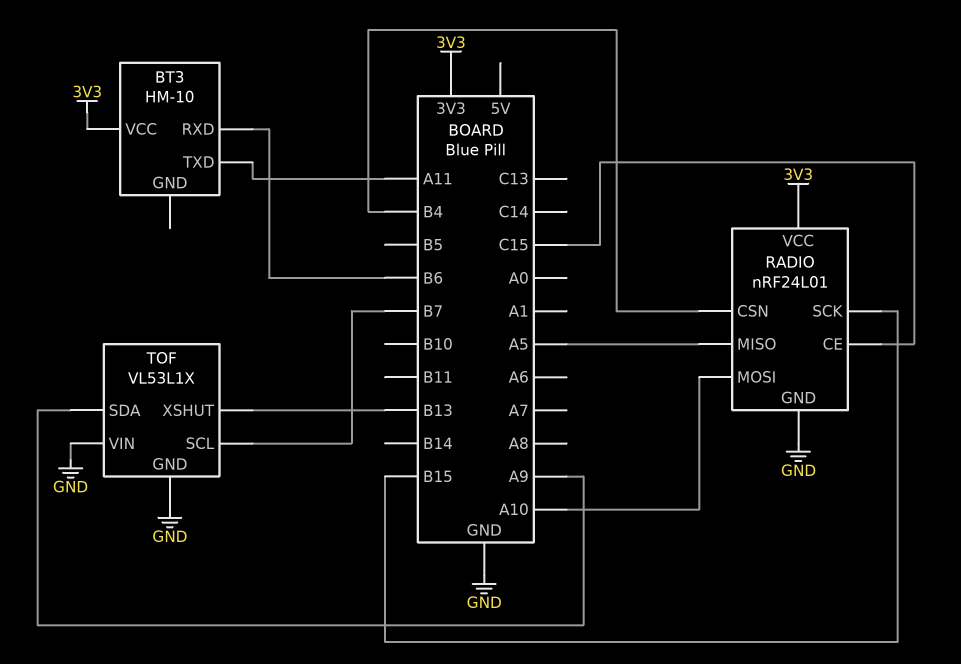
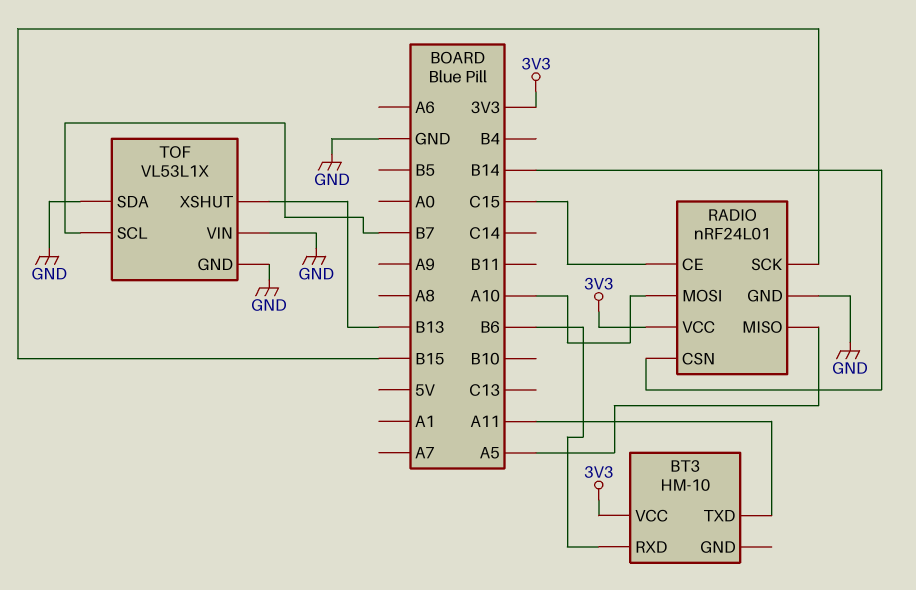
RADIO pin CSN: B4 -> B14
TOF pin SDA: A9 -> GND

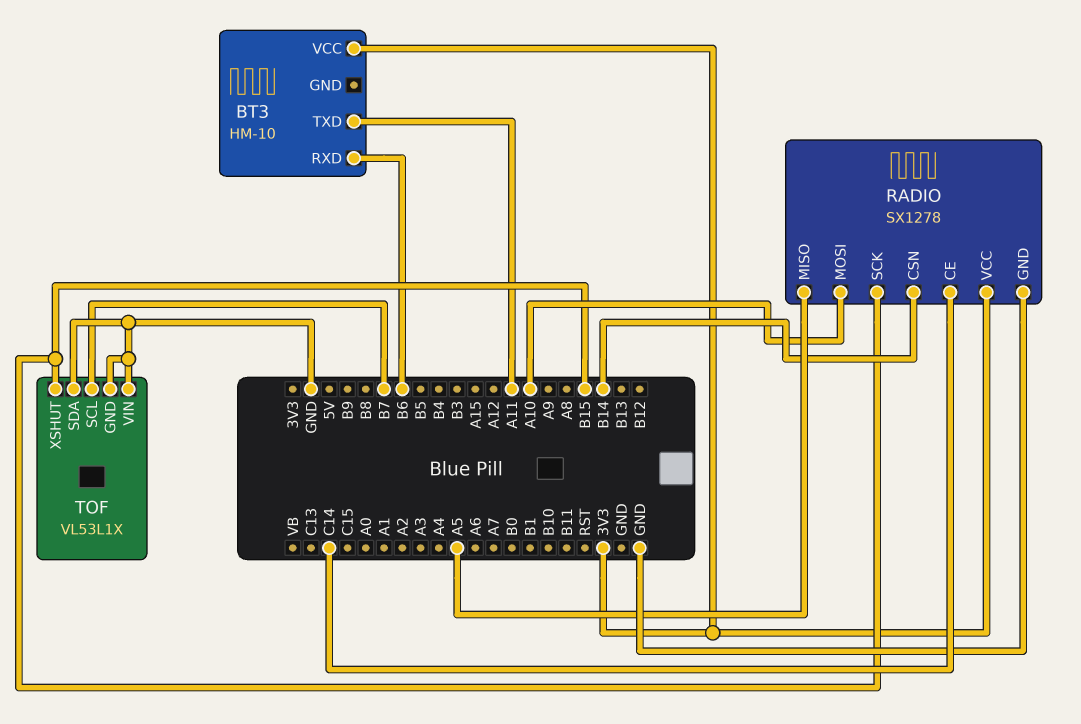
RADIO: nRF24L01 -> SX1278
RADIO pin CE: C15 -> C14
TOF pin XSHUT: B13 -> B15

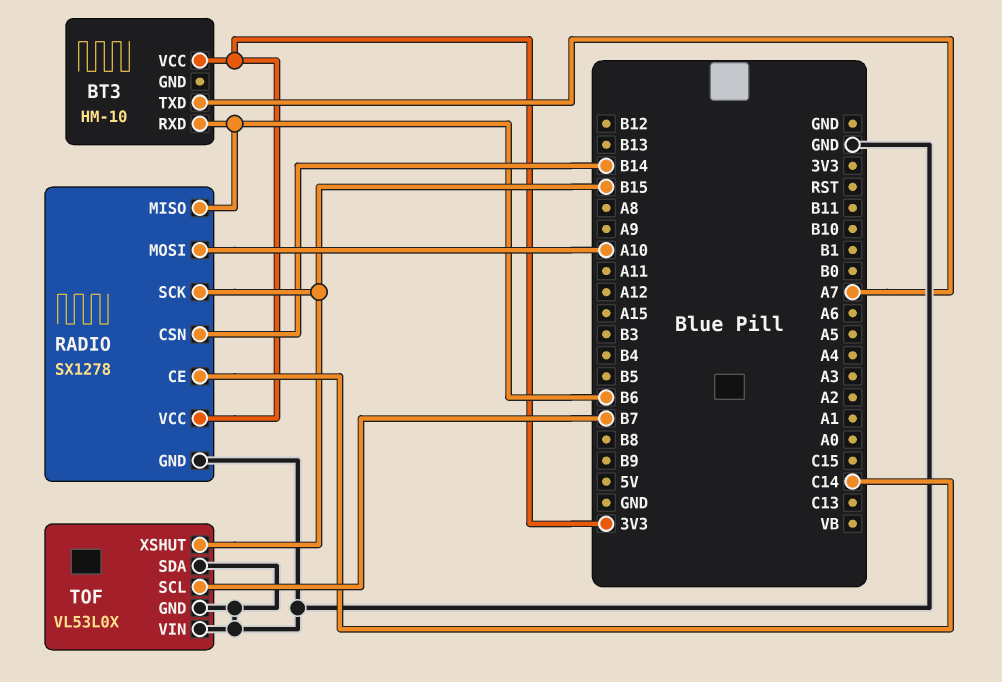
BT3 pin TXD: A11 -> A7
RADIO pin MISO: A5 -> B6
TOF: VL53L1X -> VL53L0X

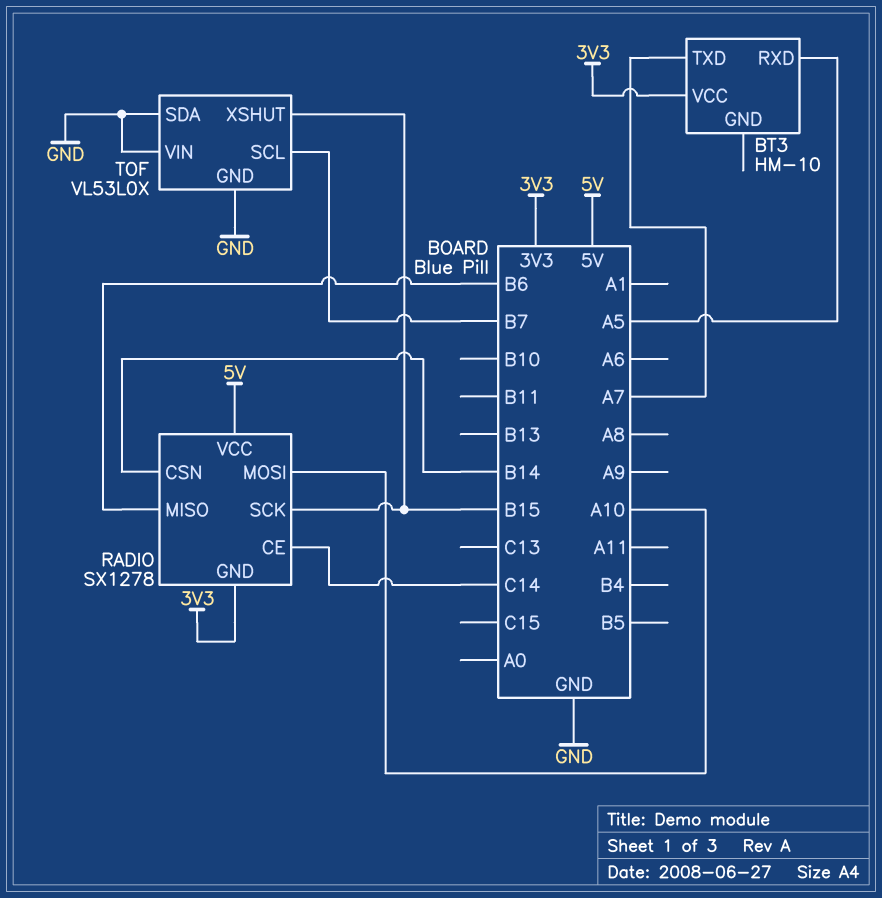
BT3 pin RXD: B6 -> A5
RADIO pin GND: GND -> 3V3
RADIO pin VCC: 3V3 -> 5V

